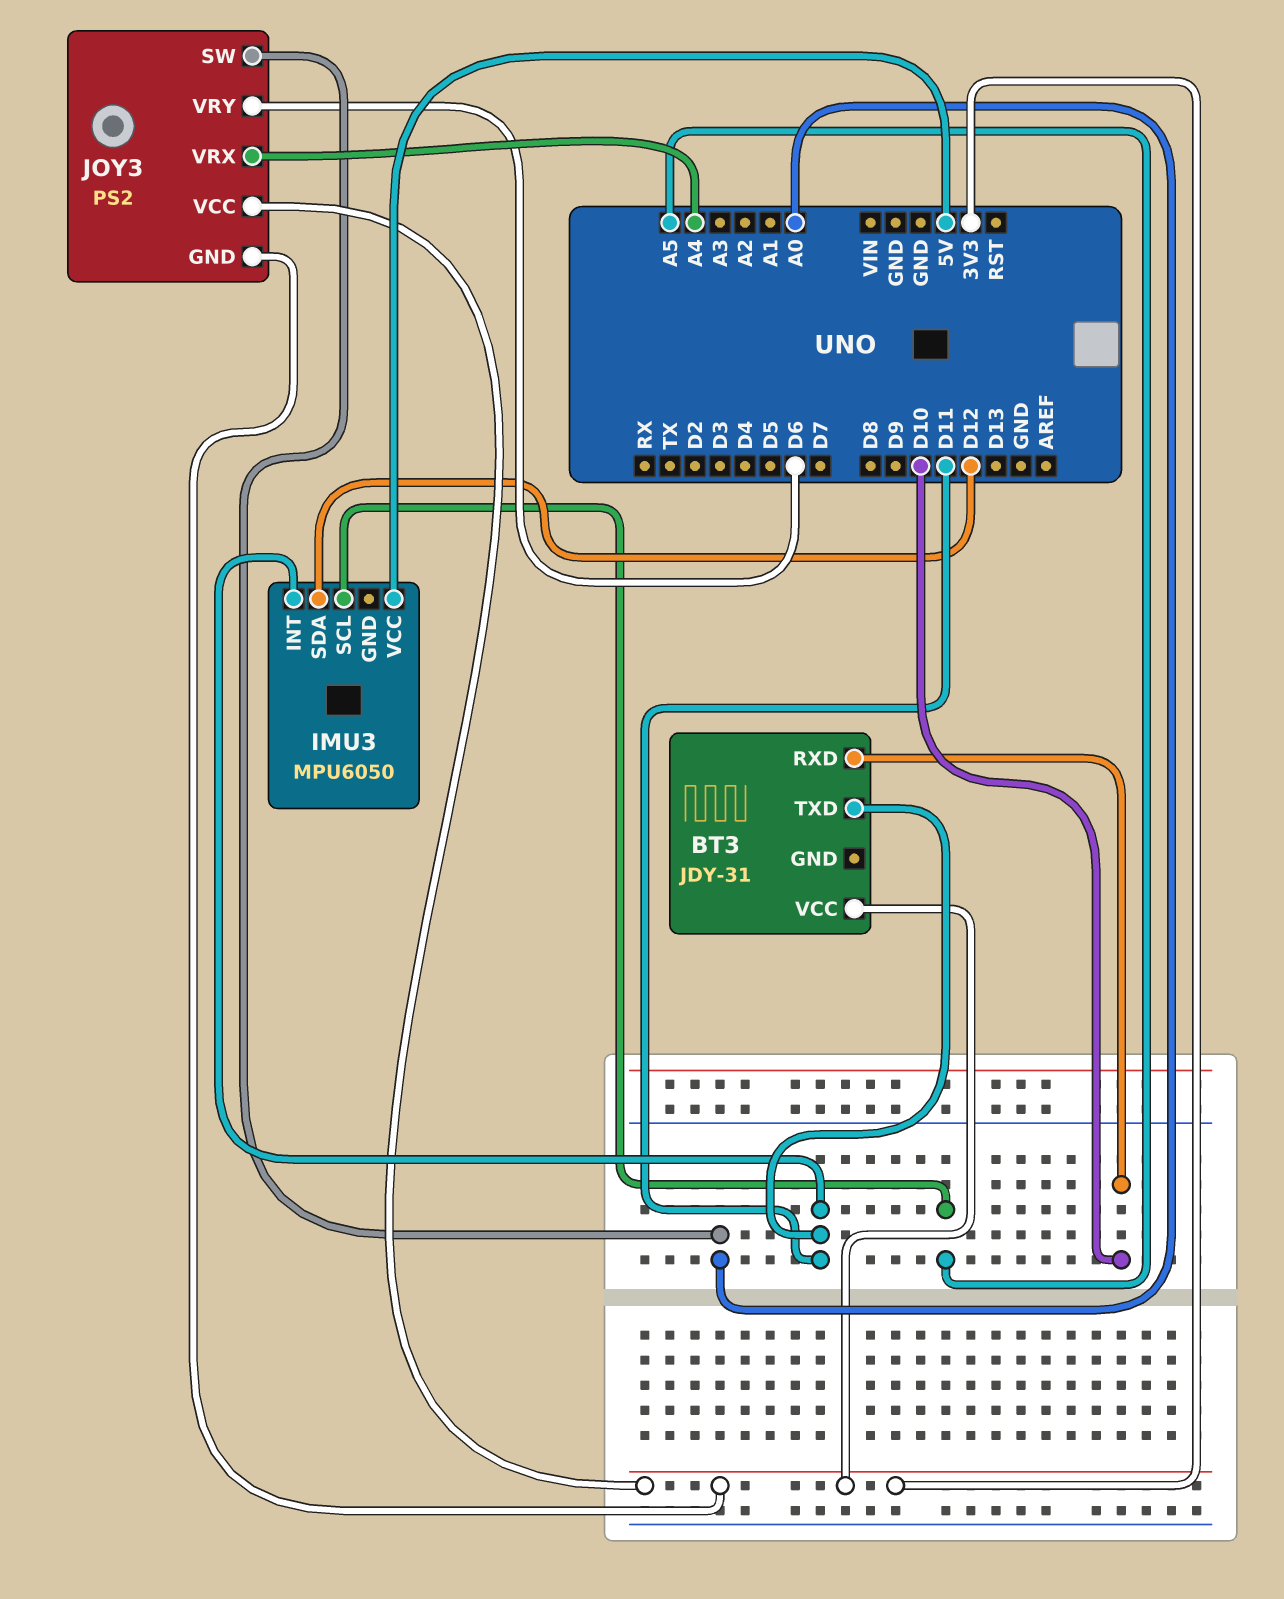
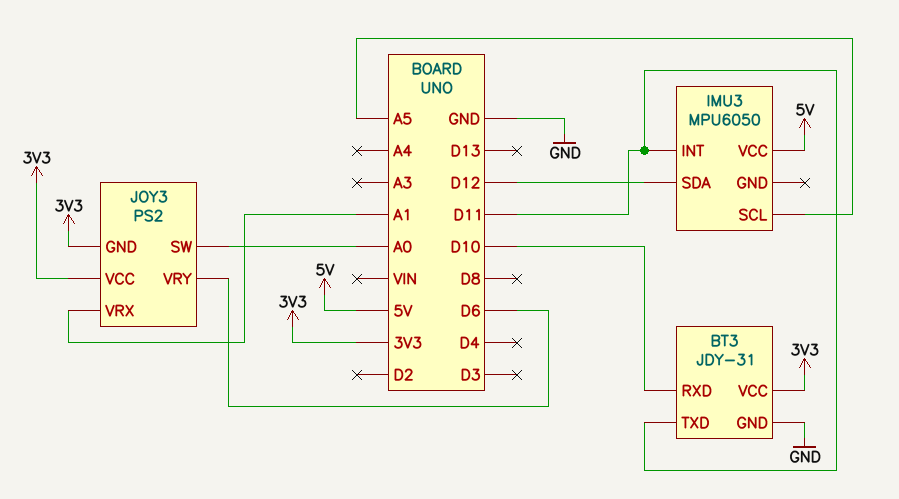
BT3 pin GND: none -> GND
JOY3 pin VRX: A4 -> A1

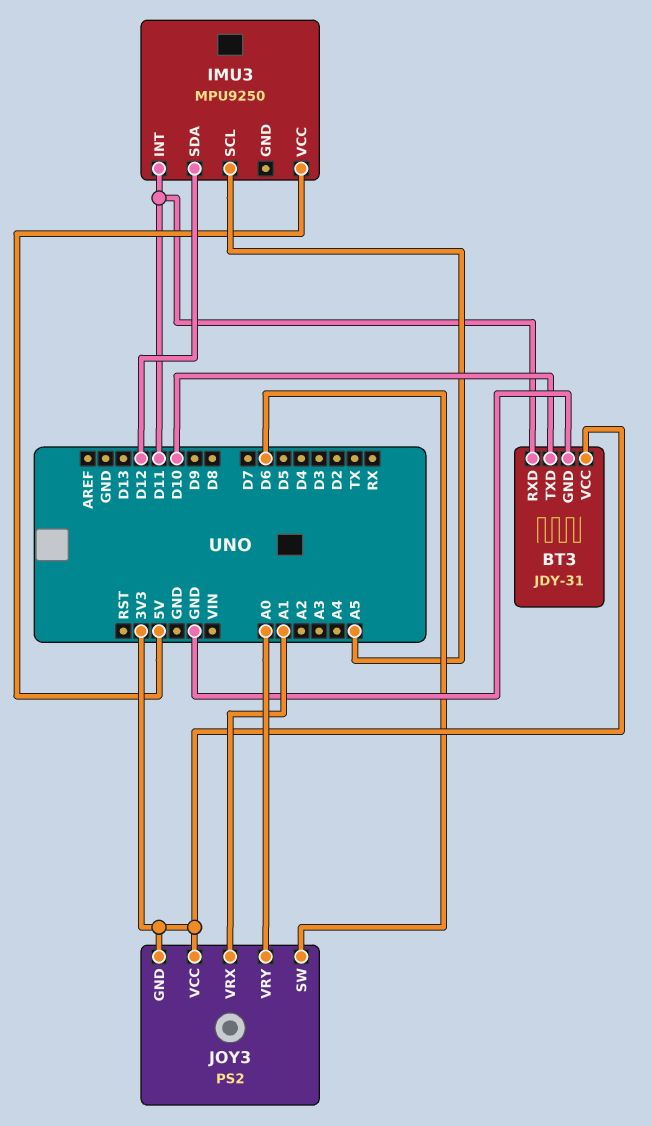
BT3 pin RXD: D10 -> D11
BT3 pin TXD: D11 -> D10
IMU3: MPU6050 -> MPU9250
JOY3 pin SW: A0 -> D6
JOY3 pin VRY: D6 -> A0

